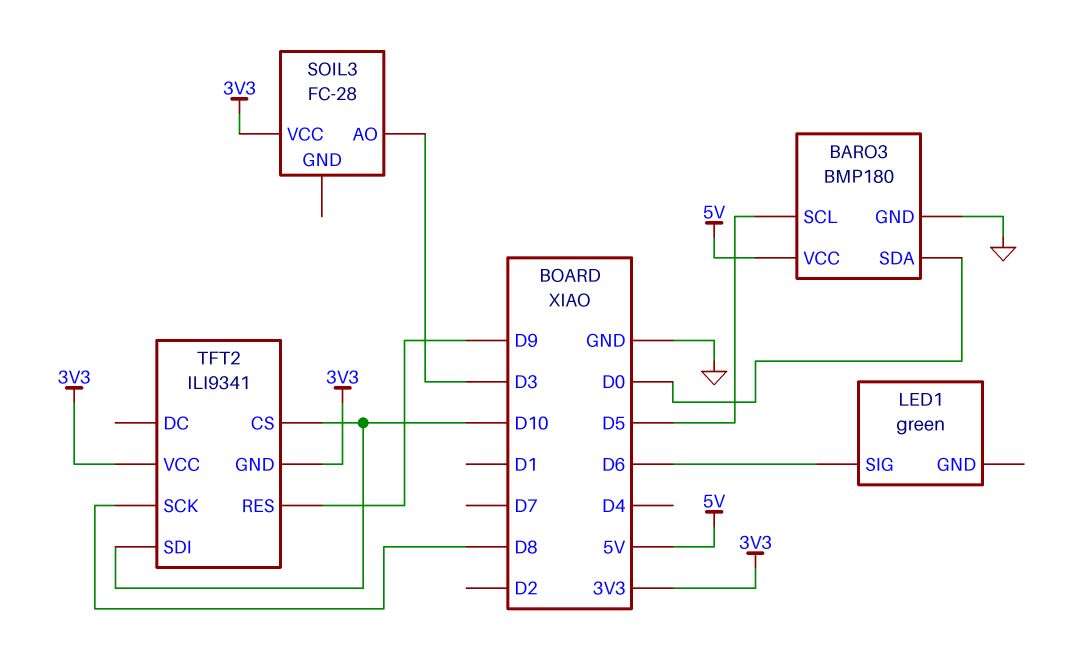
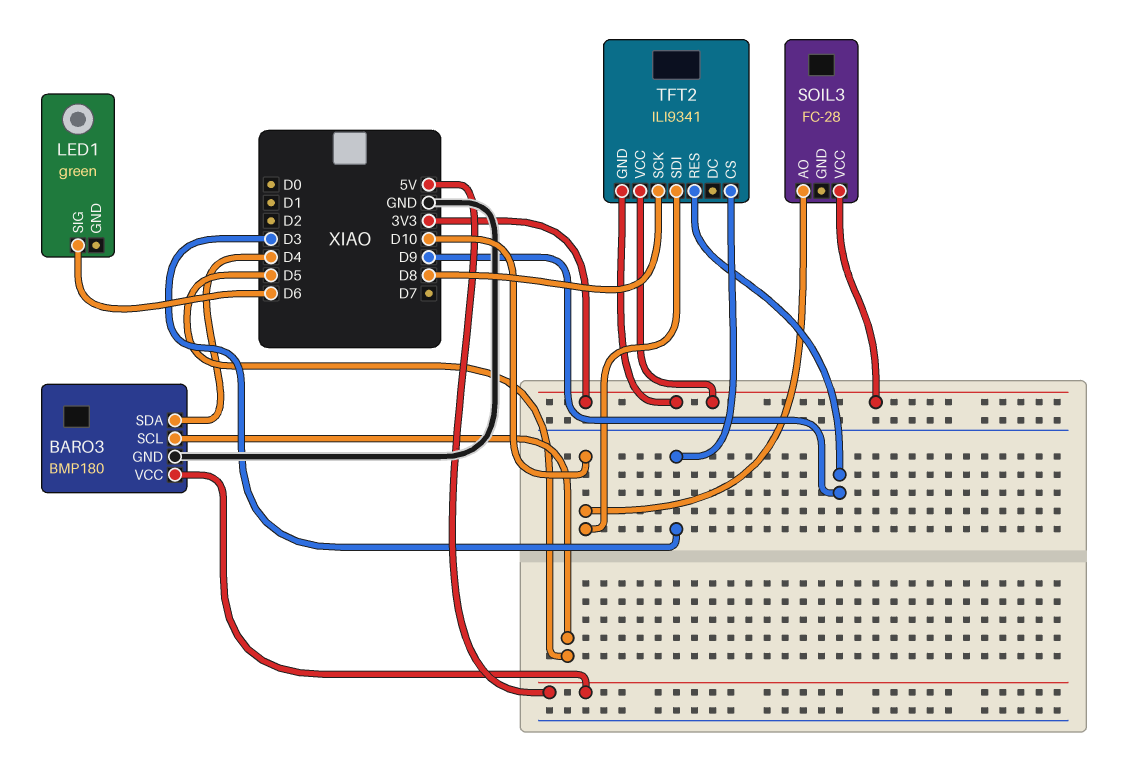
BARO3 pin SDA: D0 -> D4
SOIL3 pin AO: D3 -> D10
TFT2 pin CS: D10 -> D3

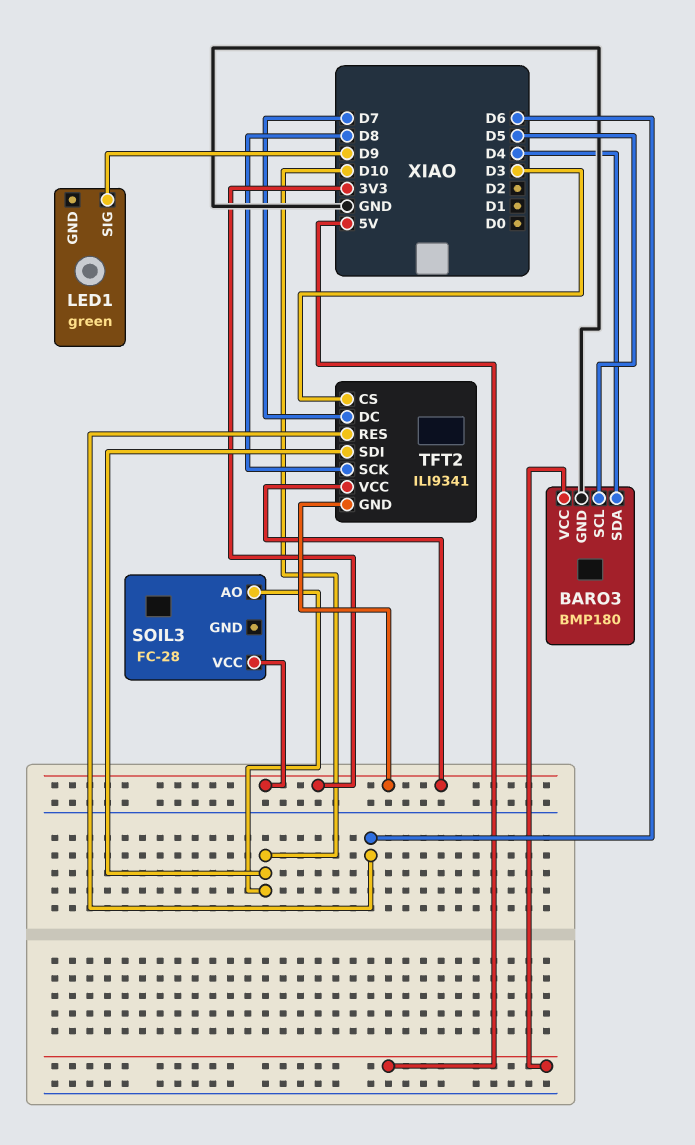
LED1 pin SIG: D6 -> D9
TFT2 pin DC: none -> D7
TFT2 pin RES: D9 -> D6

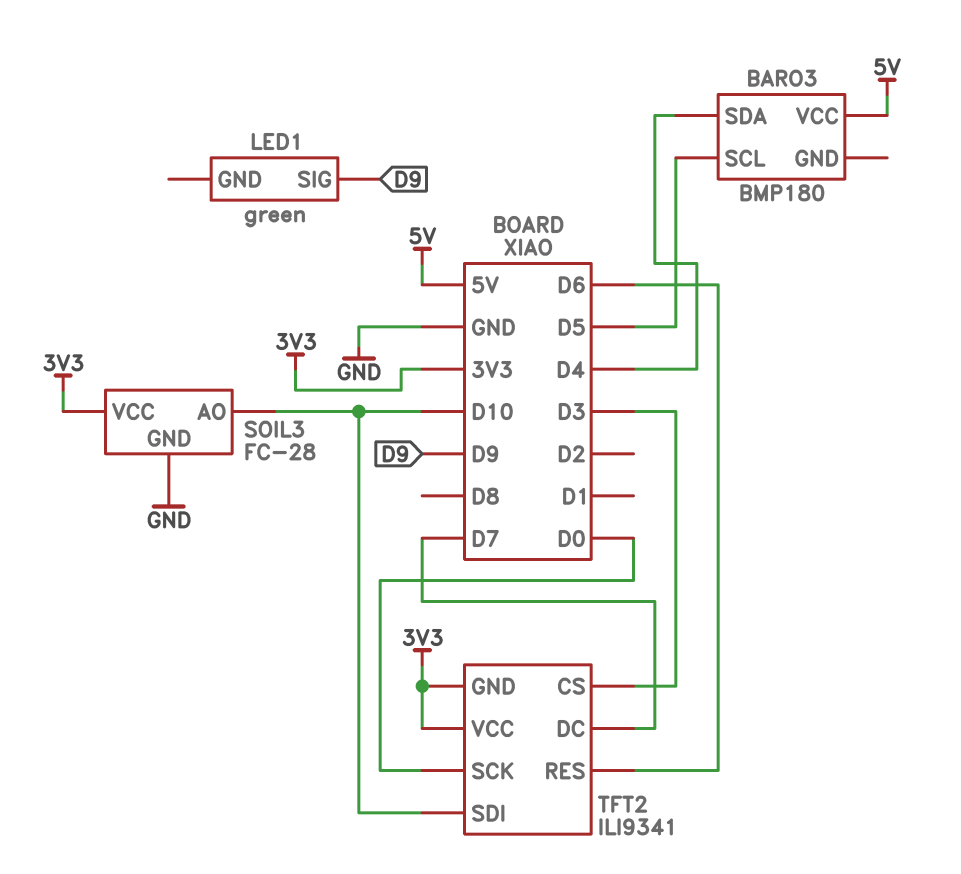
BARO3 pin GND: GND -> none
SOIL3 pin GND: none -> GND
TFT2 pin SCK: D8 -> D0

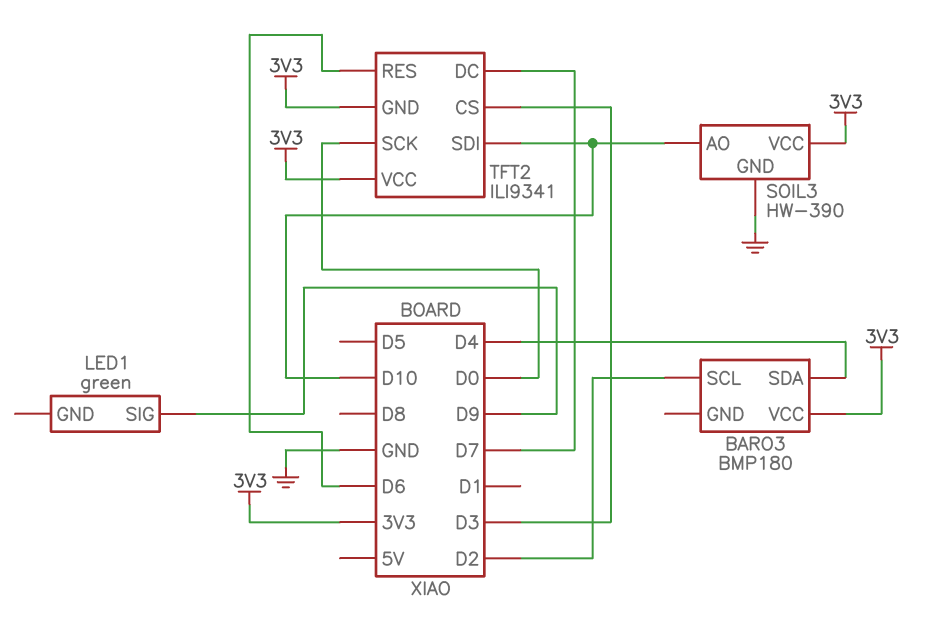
BARO3 pin SCL: D5 -> D2
BARO3 pin VCC: 5V -> 3V3
SOIL3: FC-28 -> HW-390

